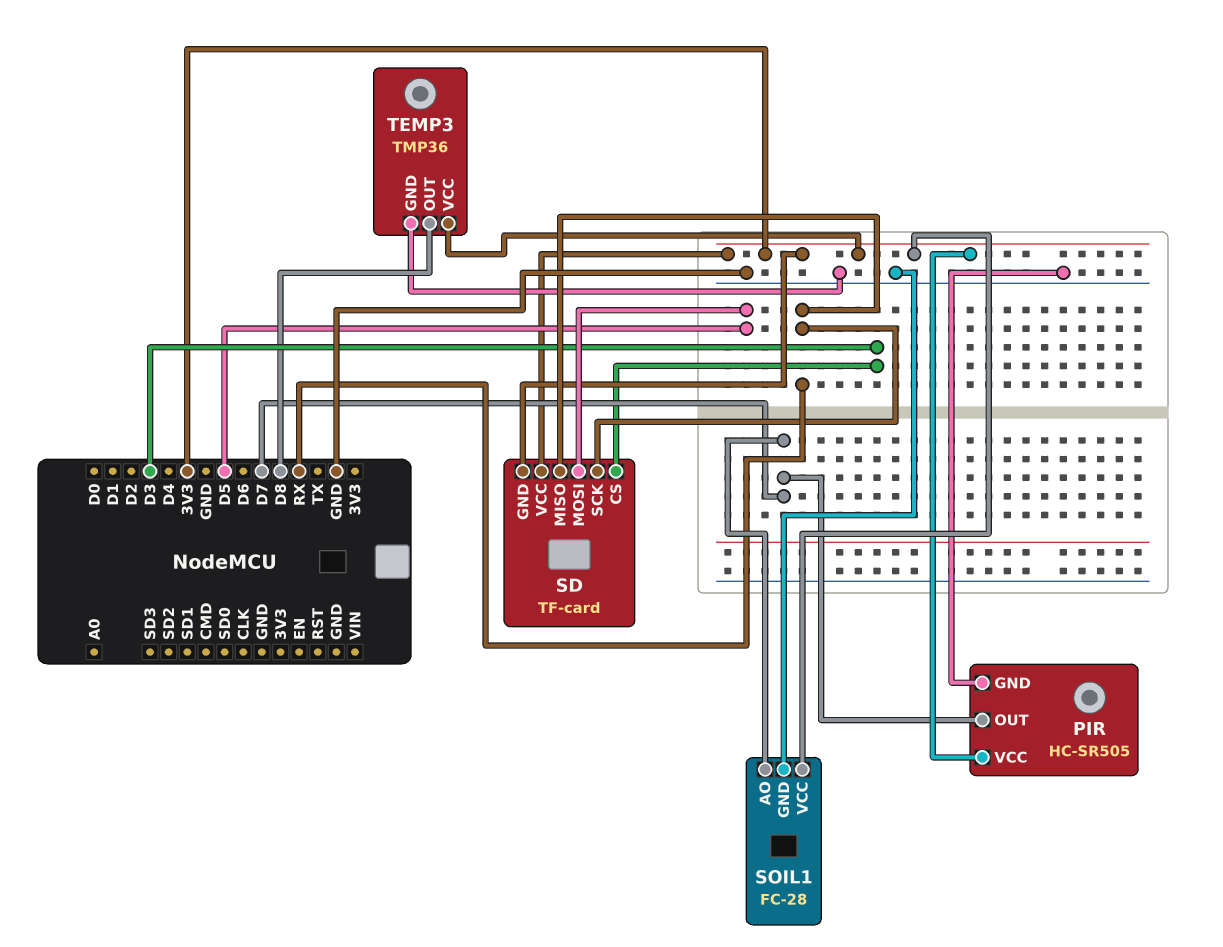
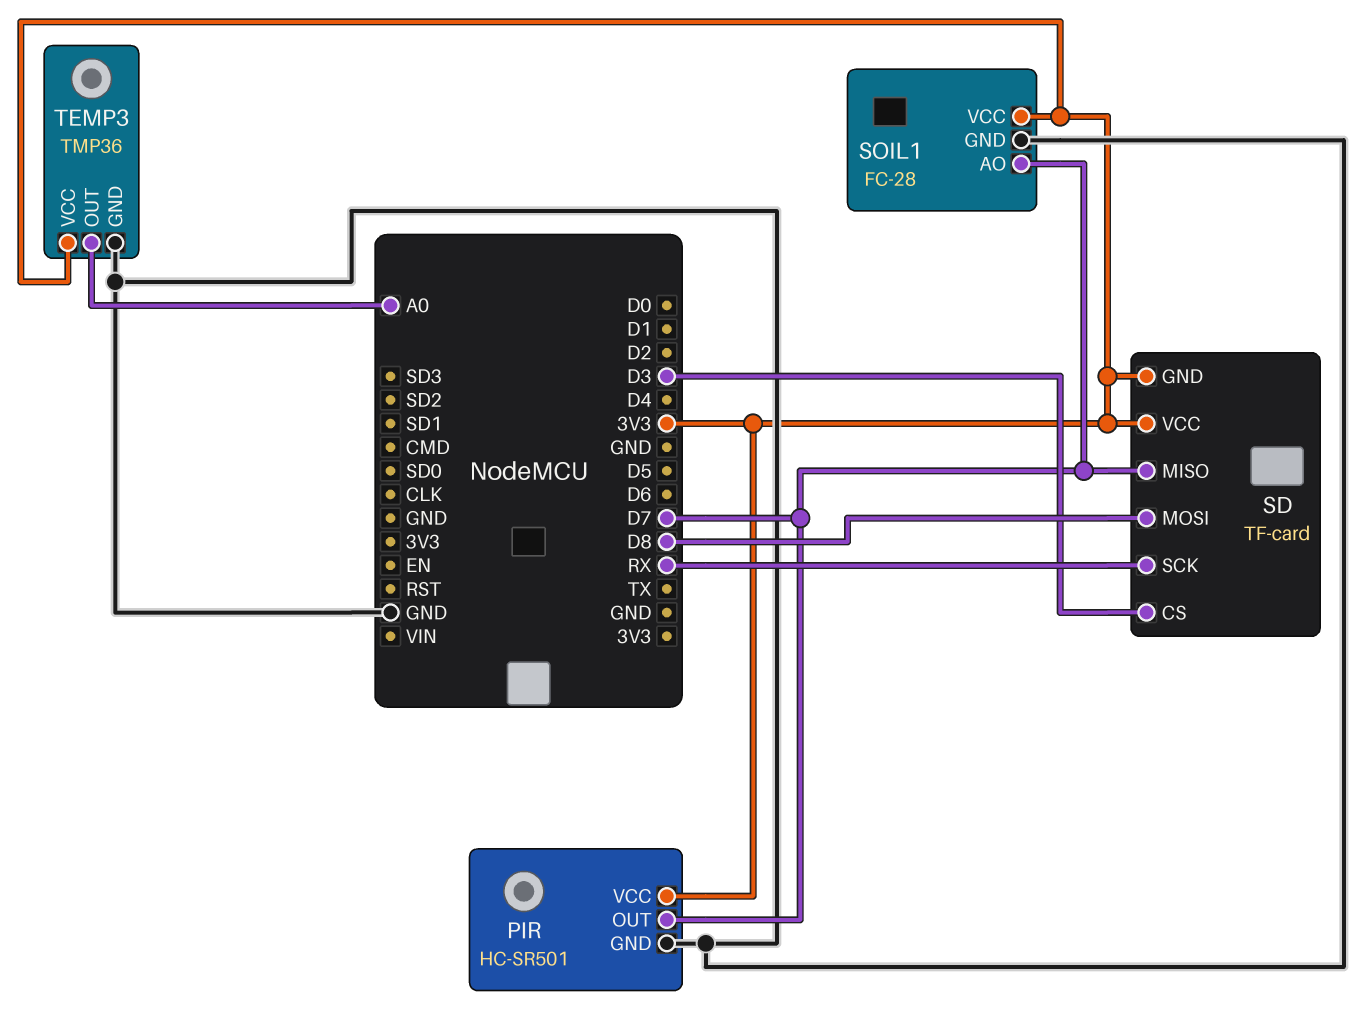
PIR: HC-SR505 -> HC-SR501
SD pin MISO: RX -> D7
SD pin MOSI: D5 -> D8
TEMP3 pin OUT: D8 -> A0

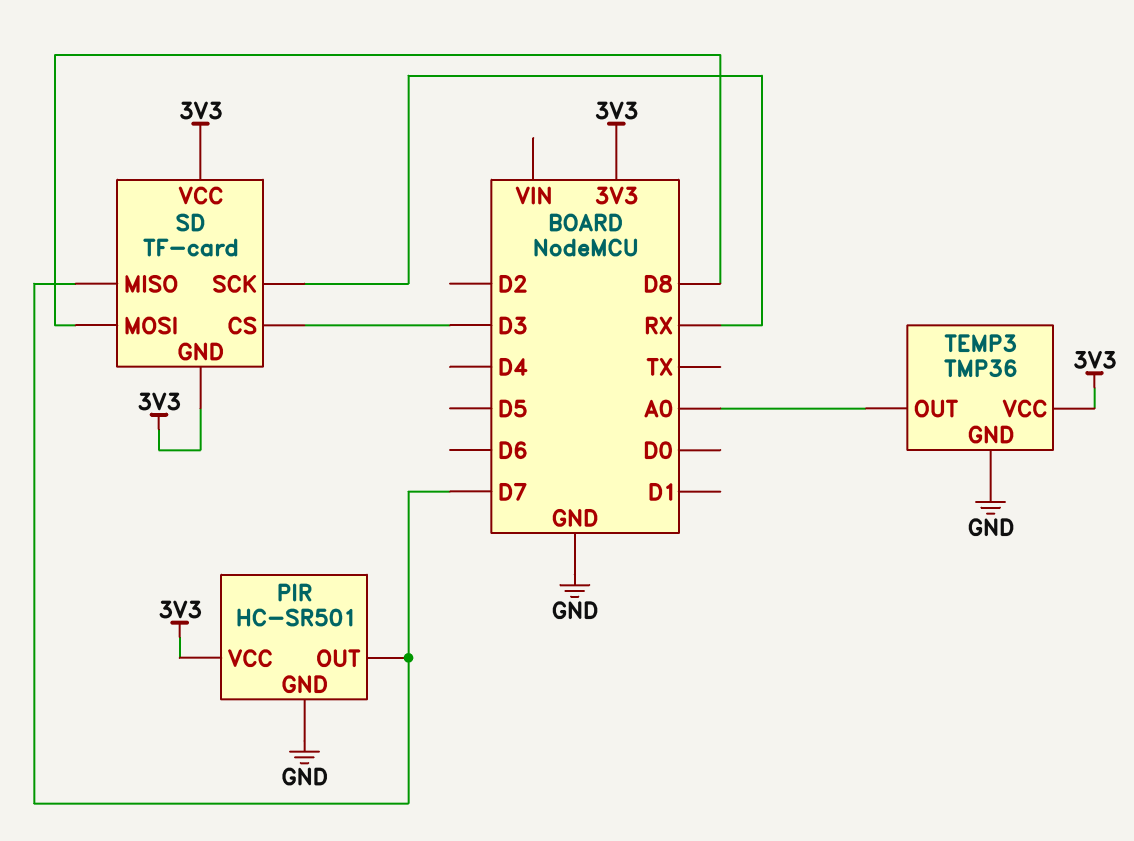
SOIL1: FC-28 -> none
SOIL1 pin AO: D7 -> none
SOIL1 pin GND: GND -> none
SOIL1 pin VCC: 3V3 -> none

